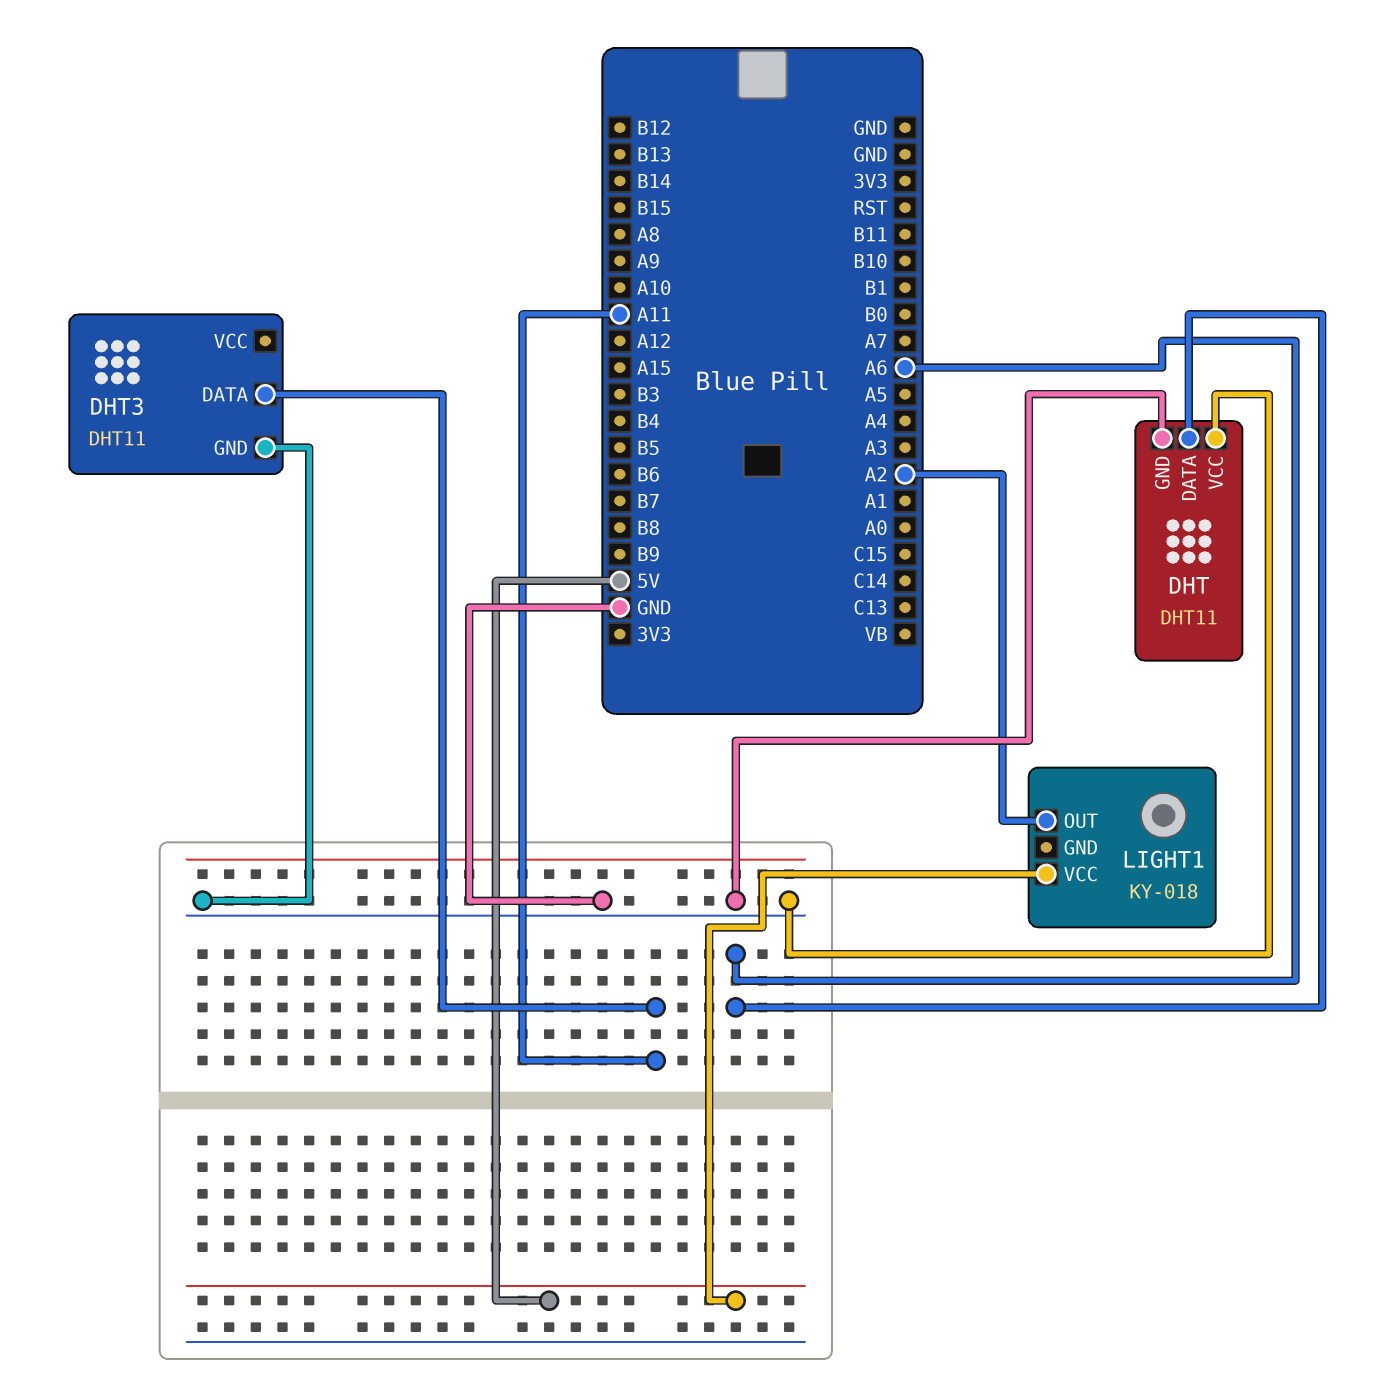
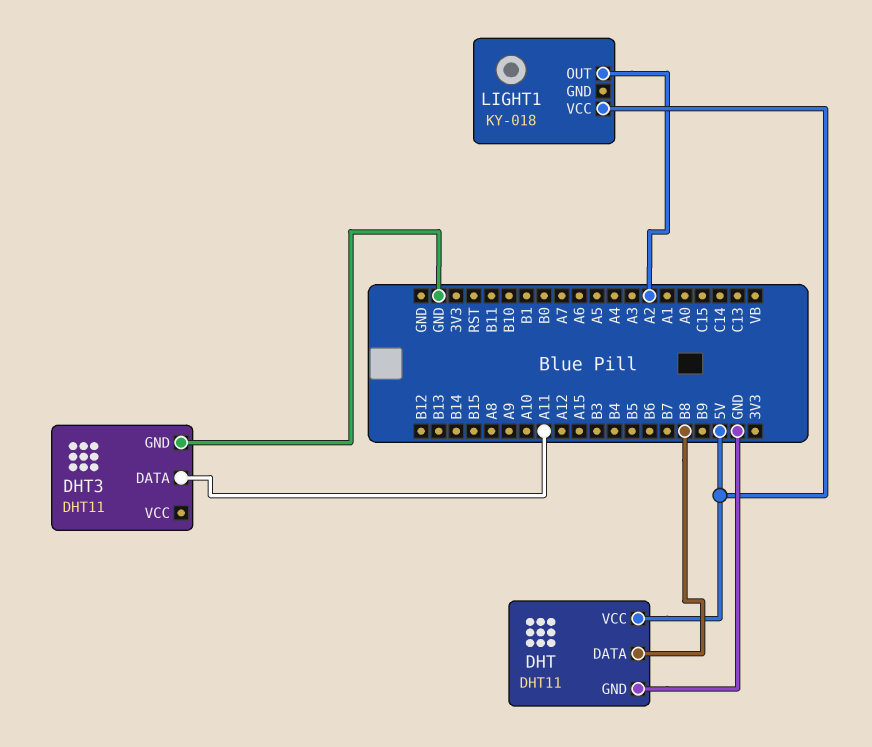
DHT pin DATA: A6 -> B8
DHT pin VCC: GND -> 5V

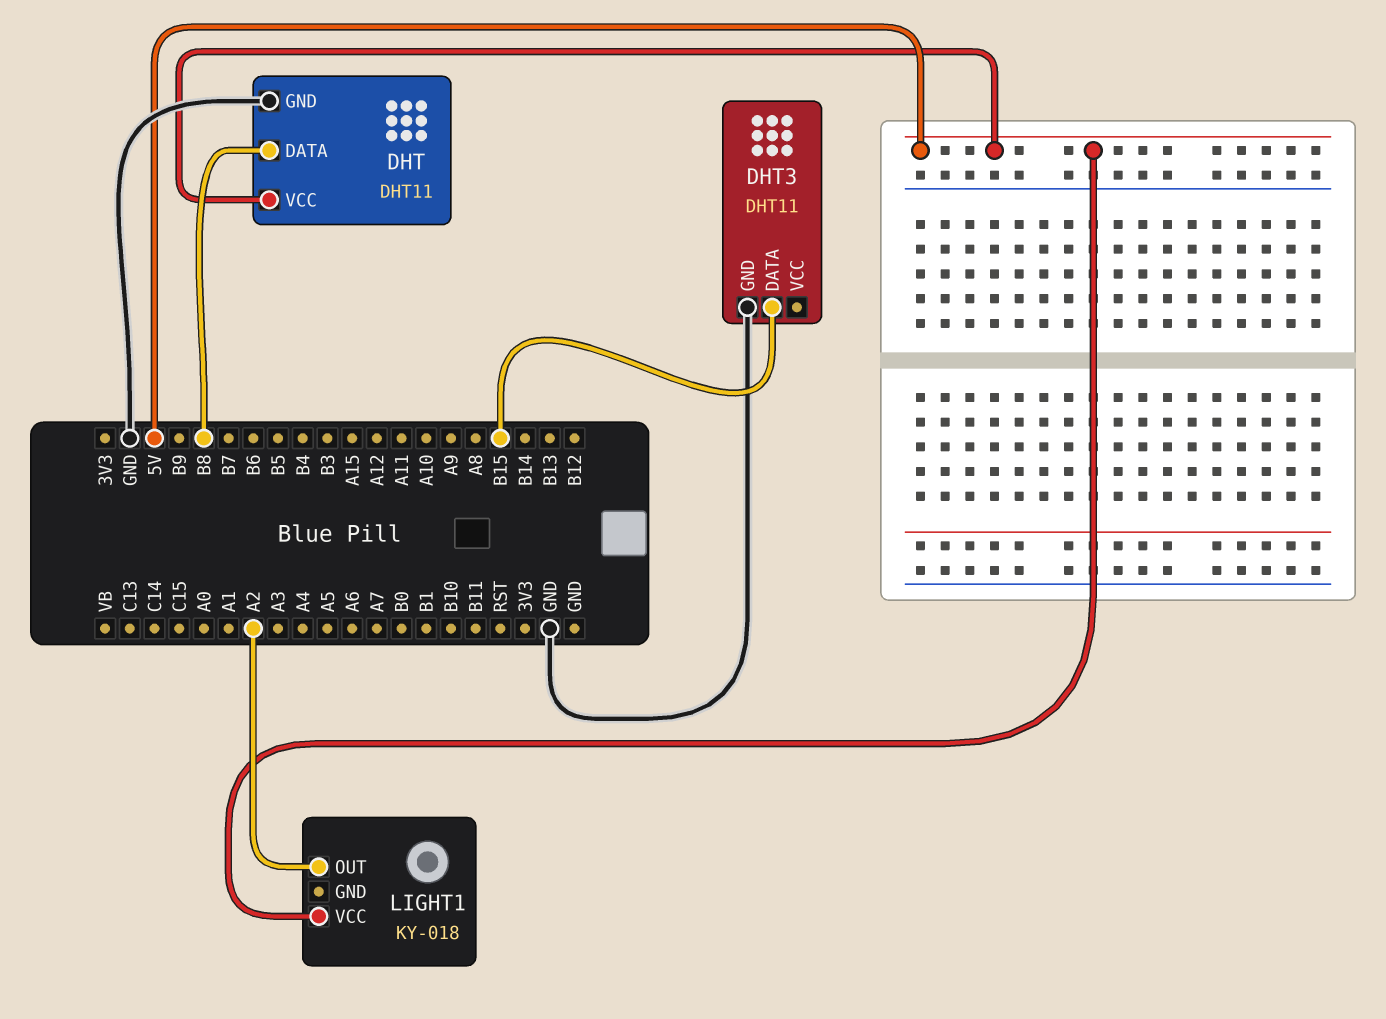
DHT3 pin DATA: A11 -> B15

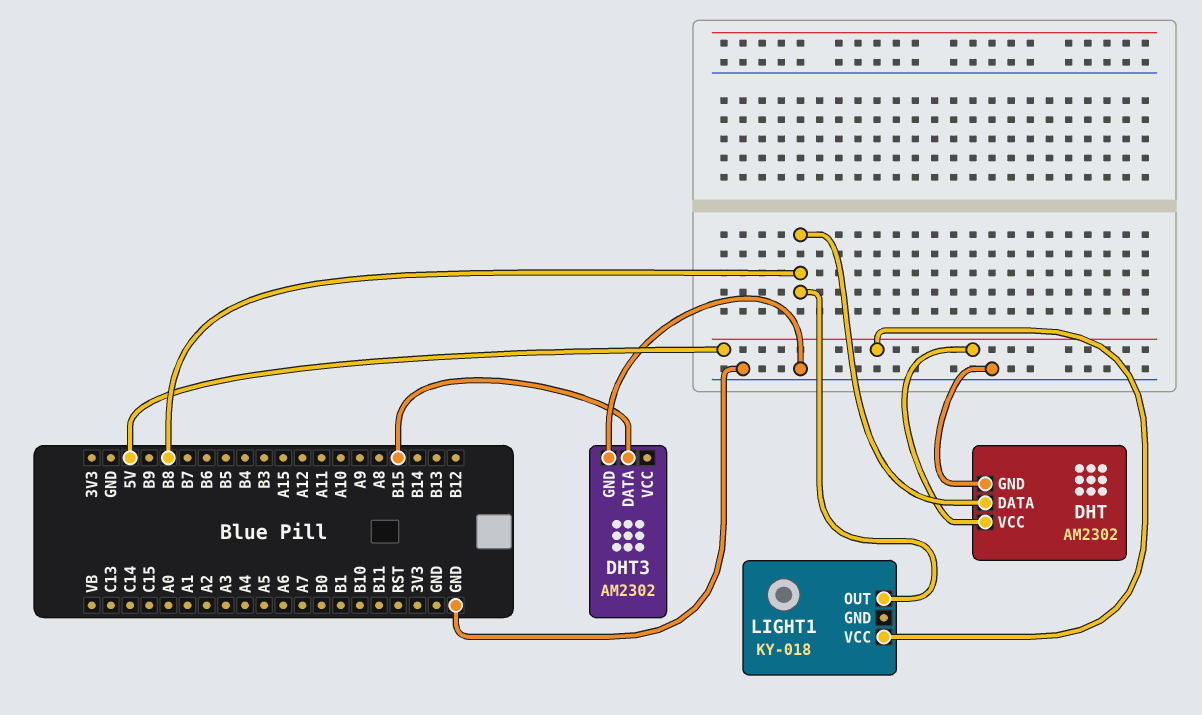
DHT: DHT11 -> AM2302
DHT3: DHT11 -> AM2302
LIGHT1 pin OUT: A2 -> B8

